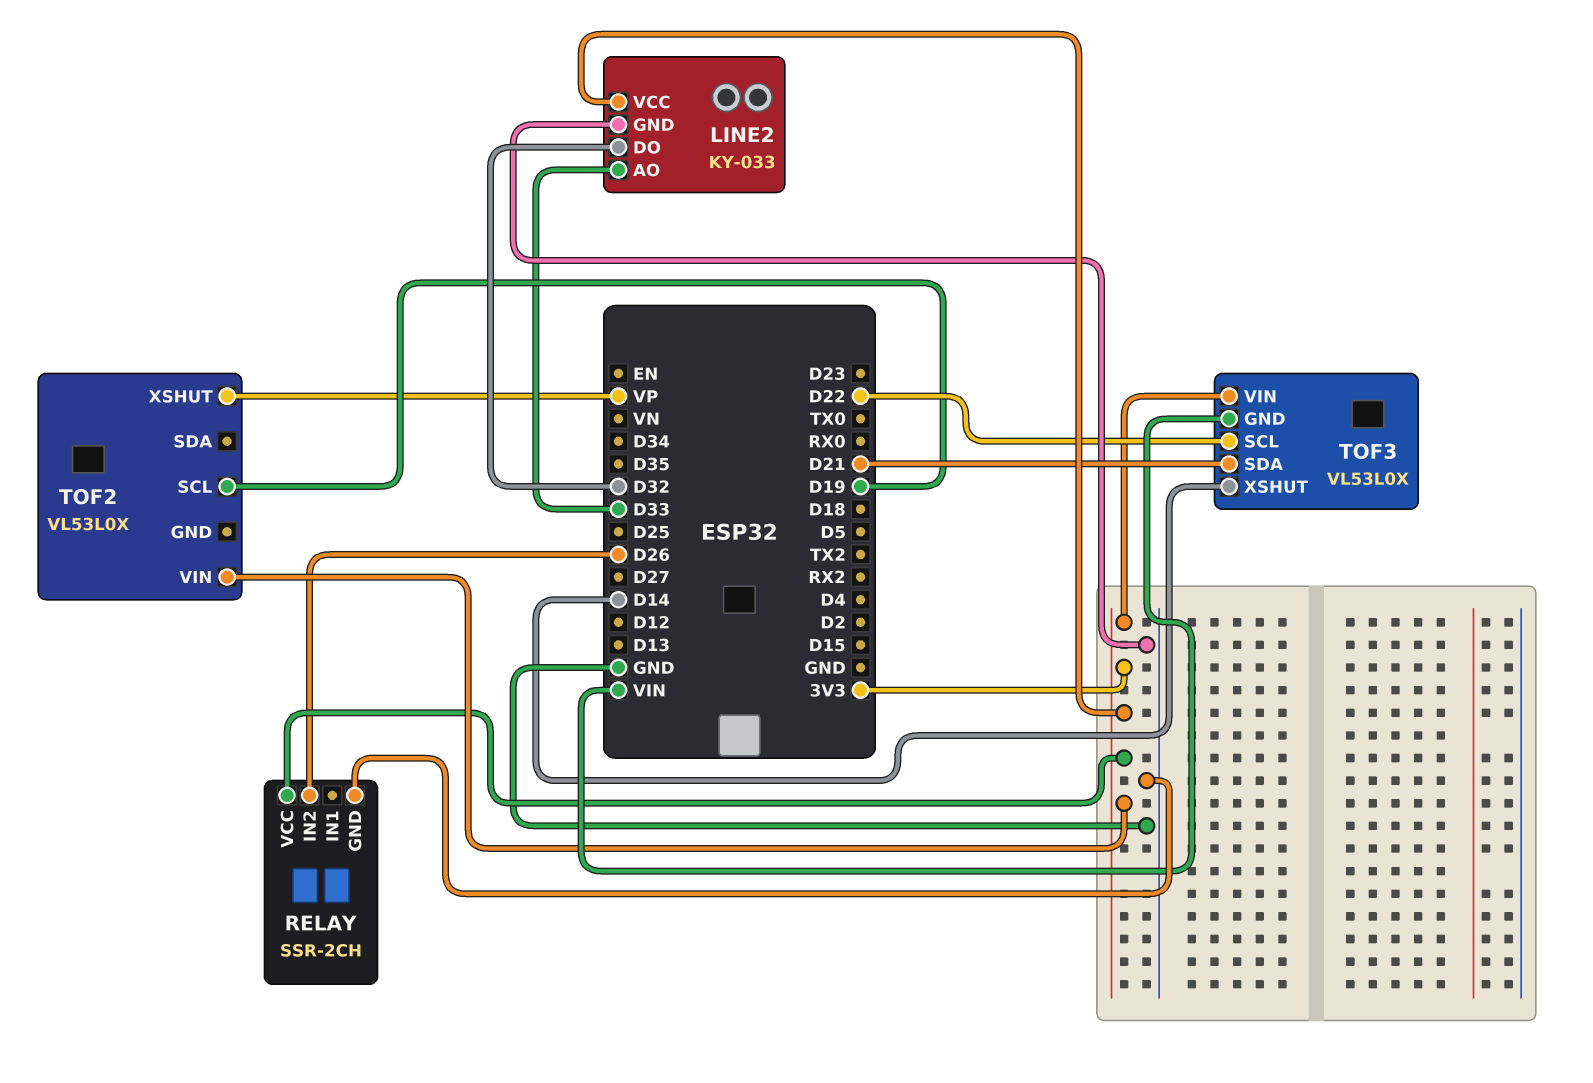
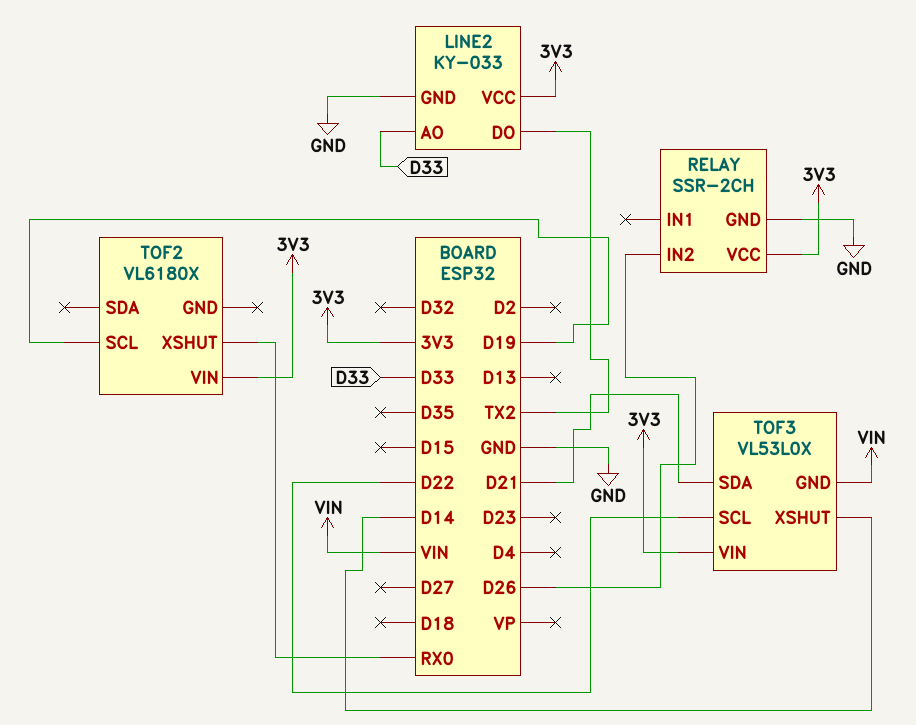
LINE2 pin DO: D32 -> TX2
TOF2: VL53L0X -> VL6180X
TOF2 pin XSHUT: VP -> RX0

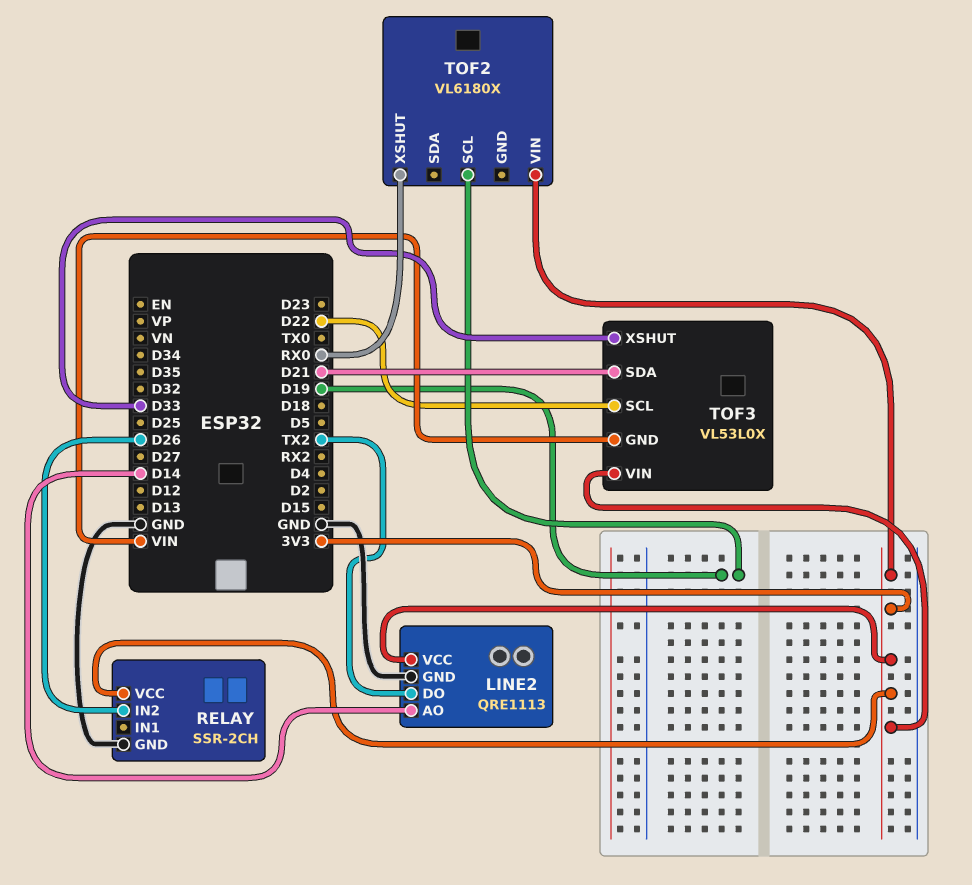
LINE2: KY-033 -> QRE1113
LINE2 pin AO: D33 -> D14
TOF3 pin XSHUT: D14 -> D33

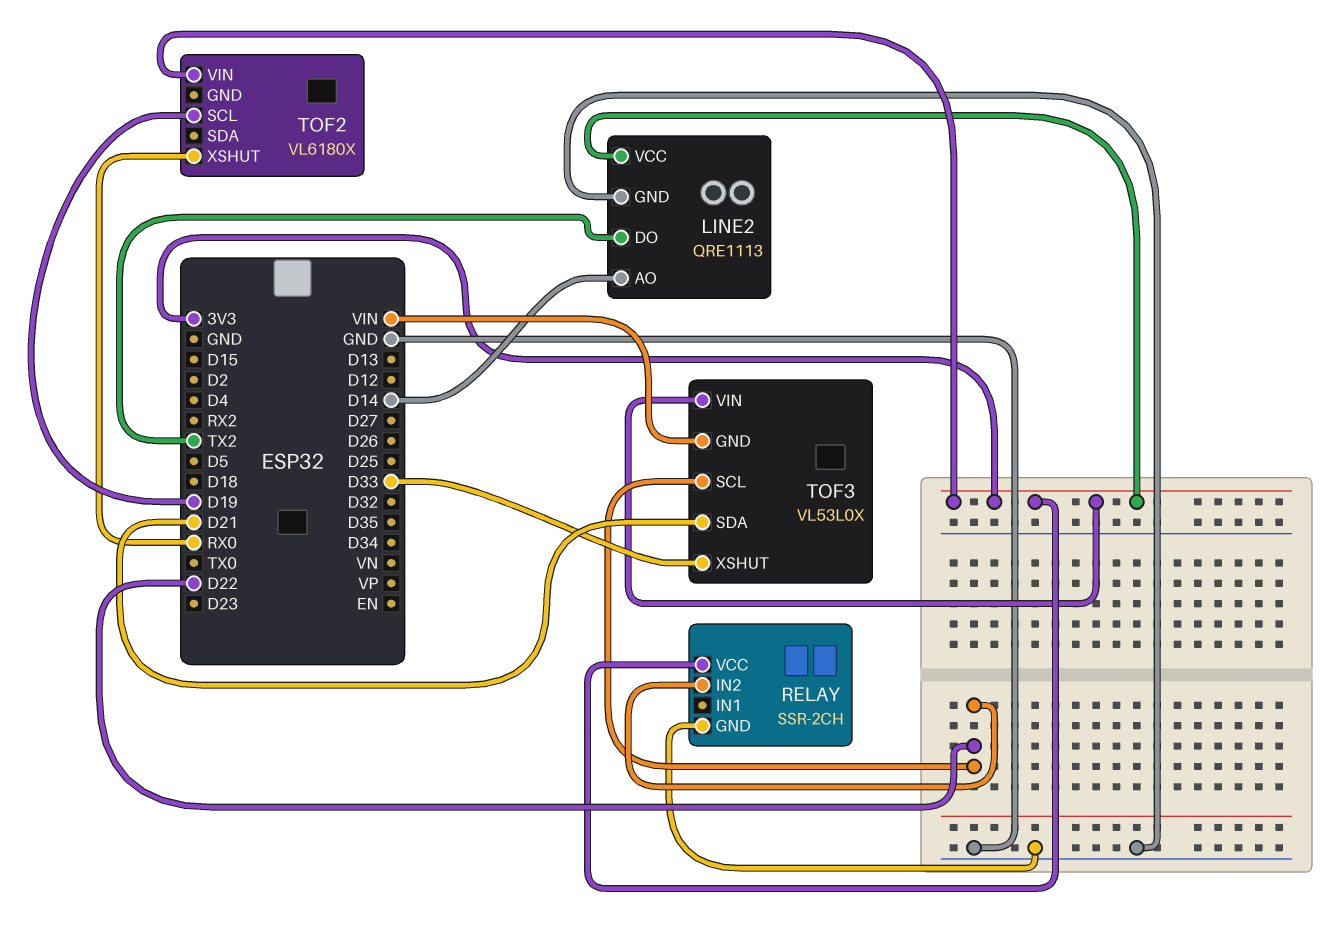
RELAY pin IN2: D26 -> D22

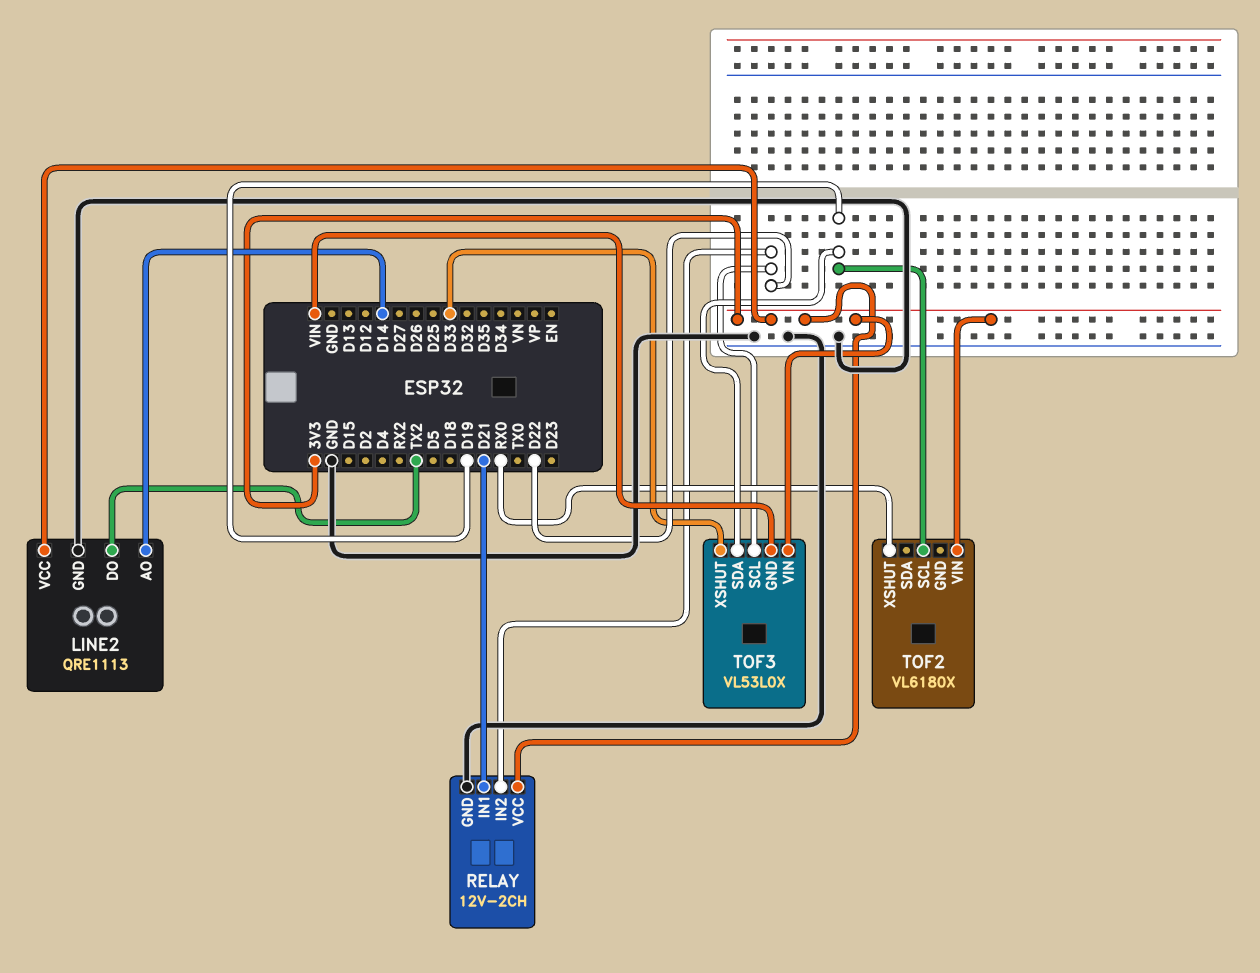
RELAY: SSR-2CH -> 12V-2CH
RELAY pin IN1: none -> D21
TOF3 pin SDA: D21 -> D19

